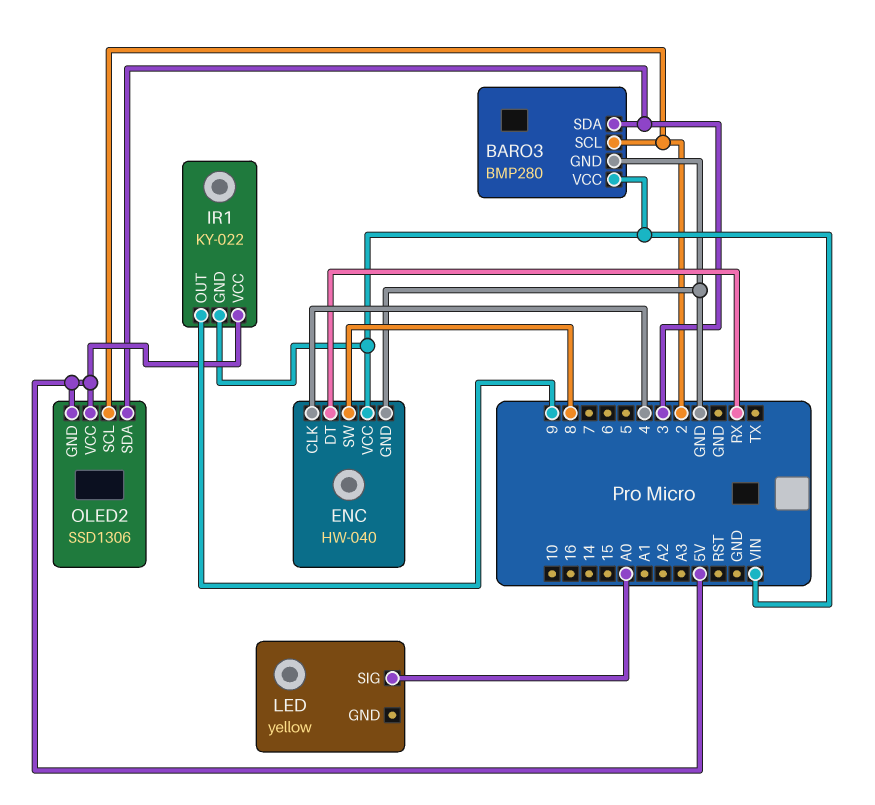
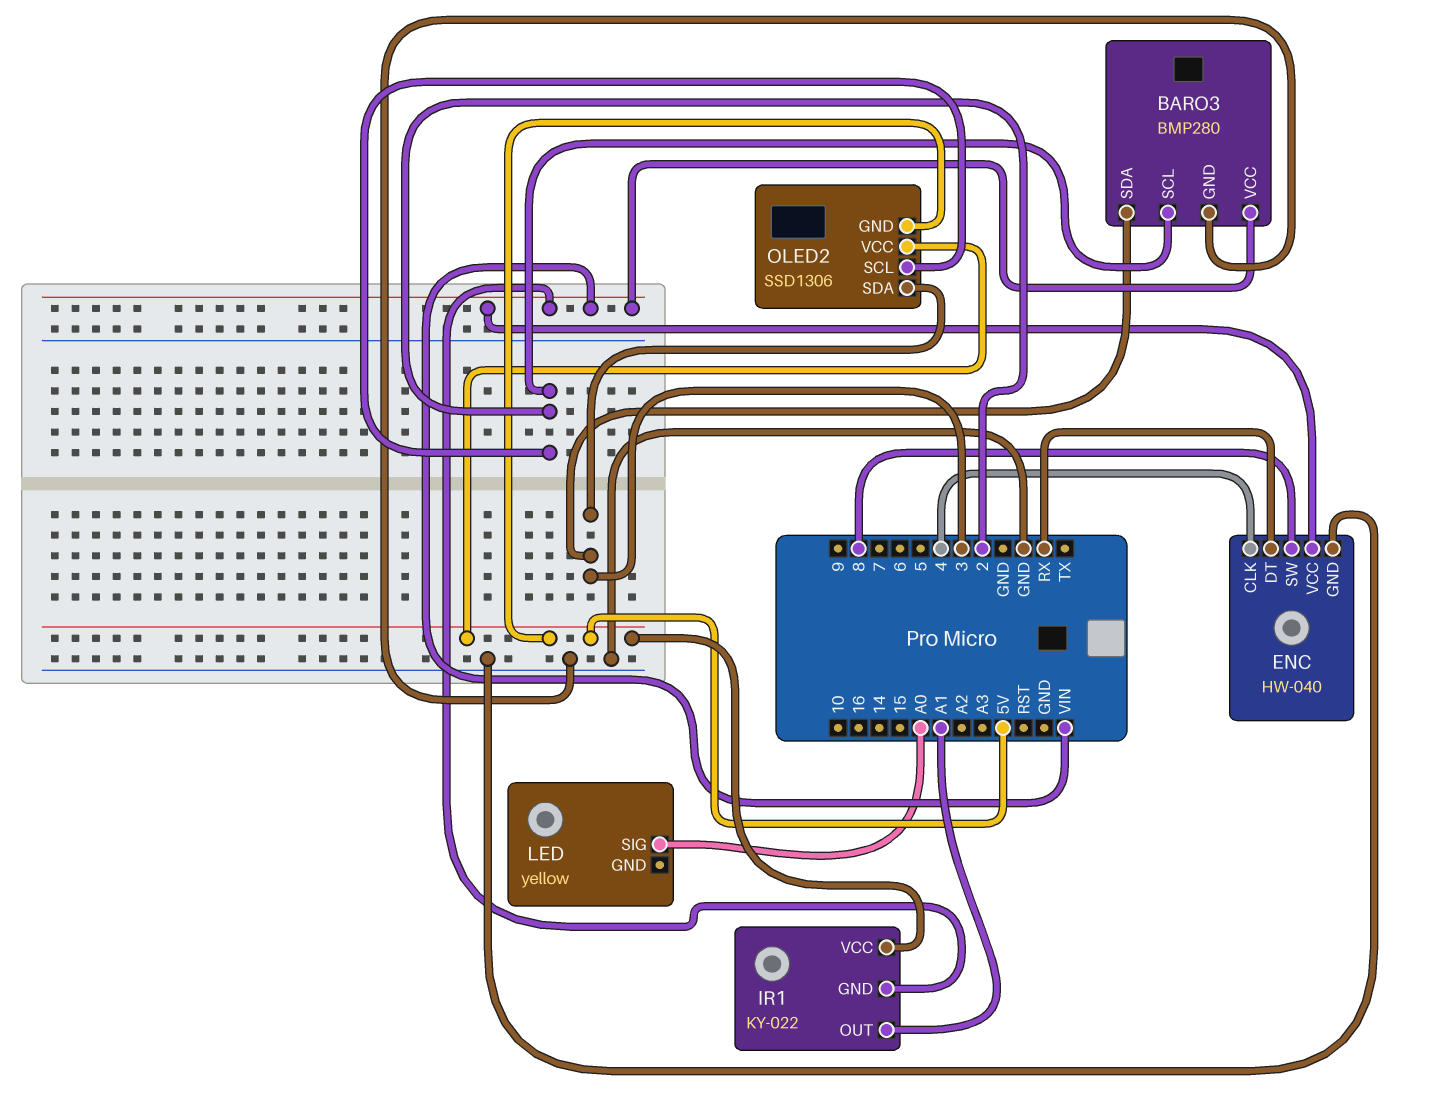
IR1 pin OUT: 9 -> A1

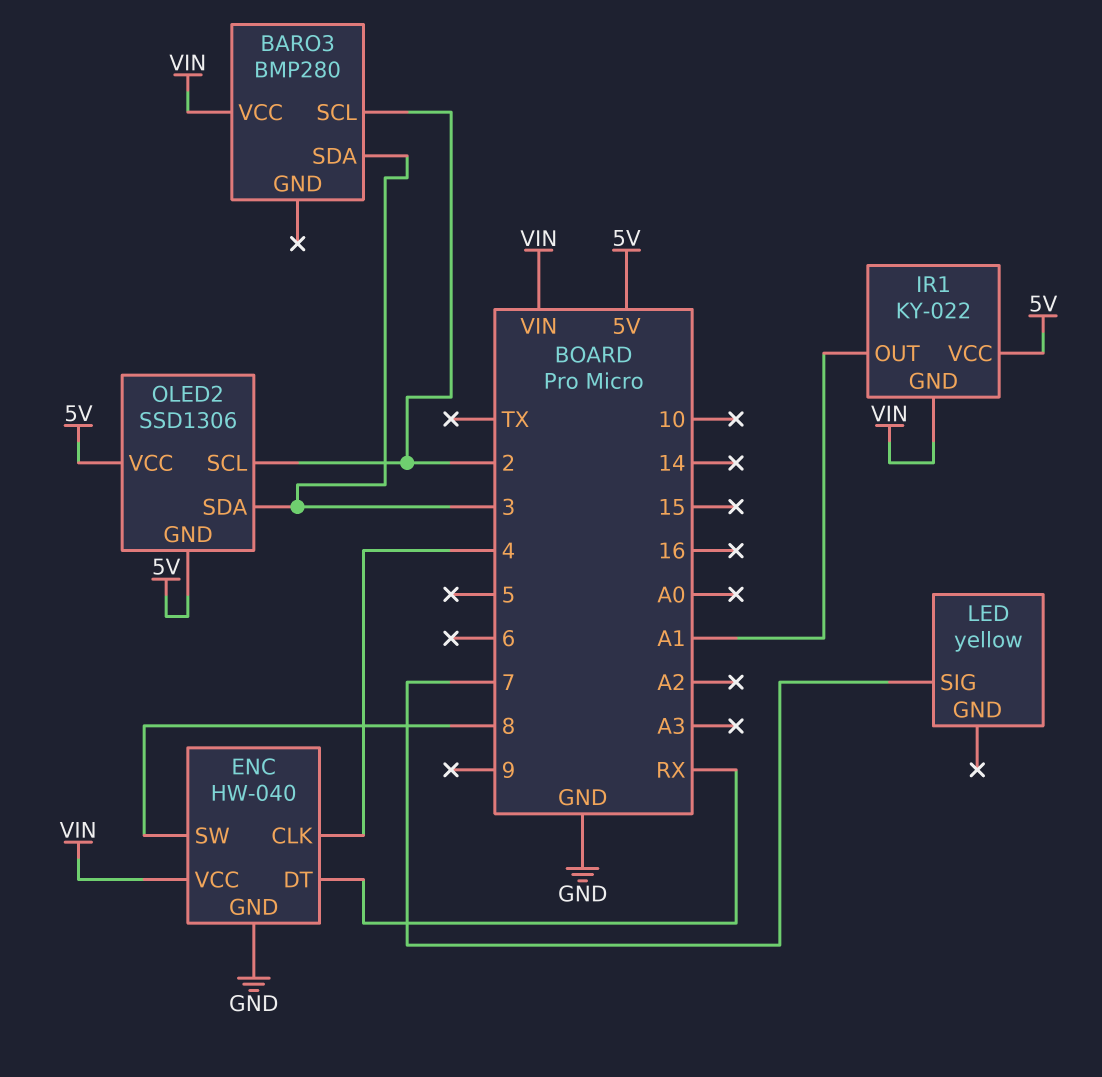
BARO3 pin GND: GND -> none
LED pin SIG: A0 -> 7

